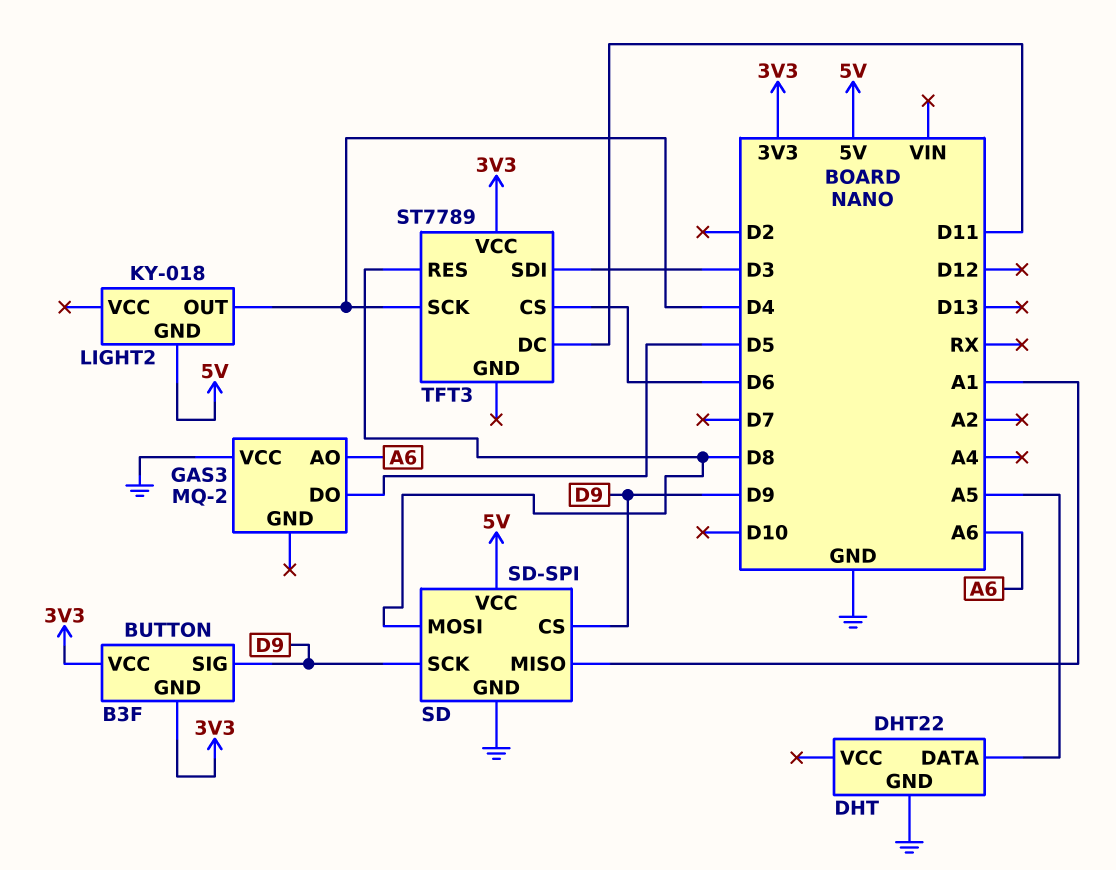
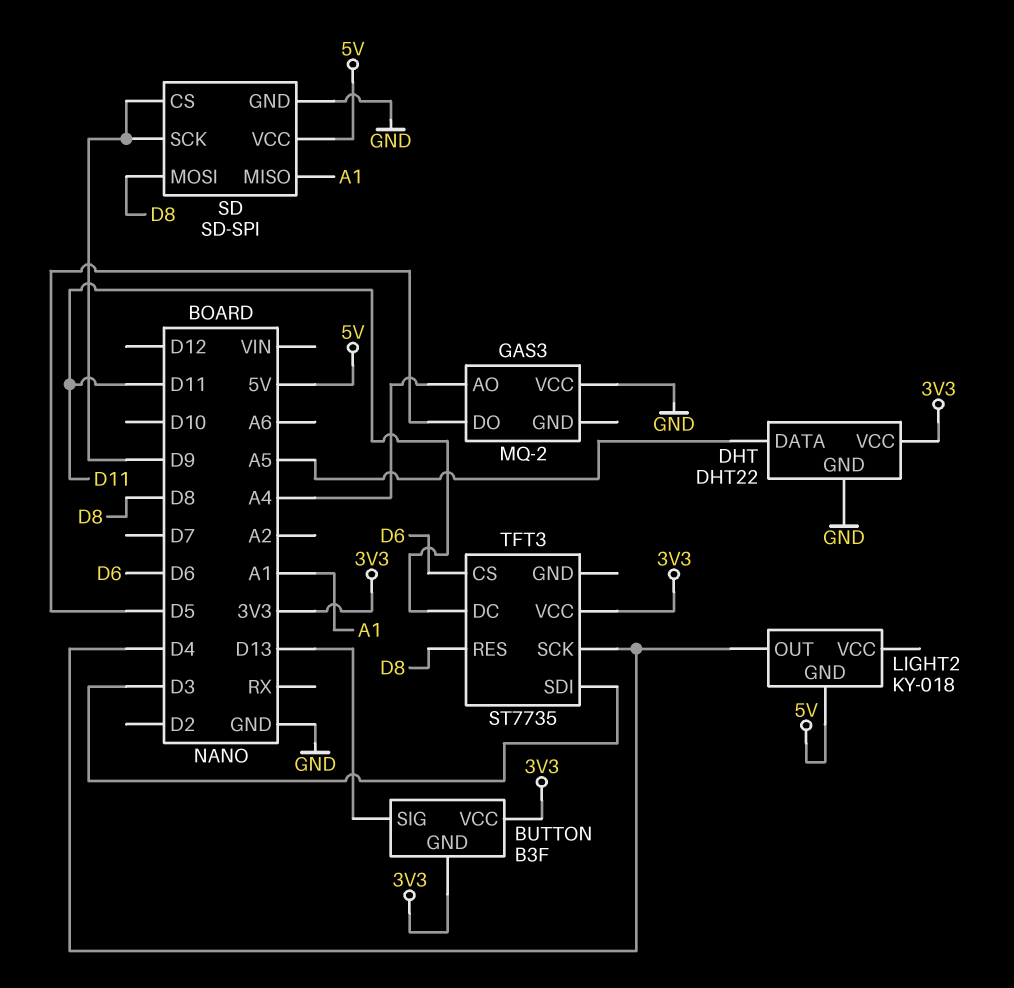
BUTTON pin SIG: D9 -> D13
DHT pin VCC: none -> 3V3
GAS3 pin AO: A6 -> A4
TFT3: ST7789 -> ST7735

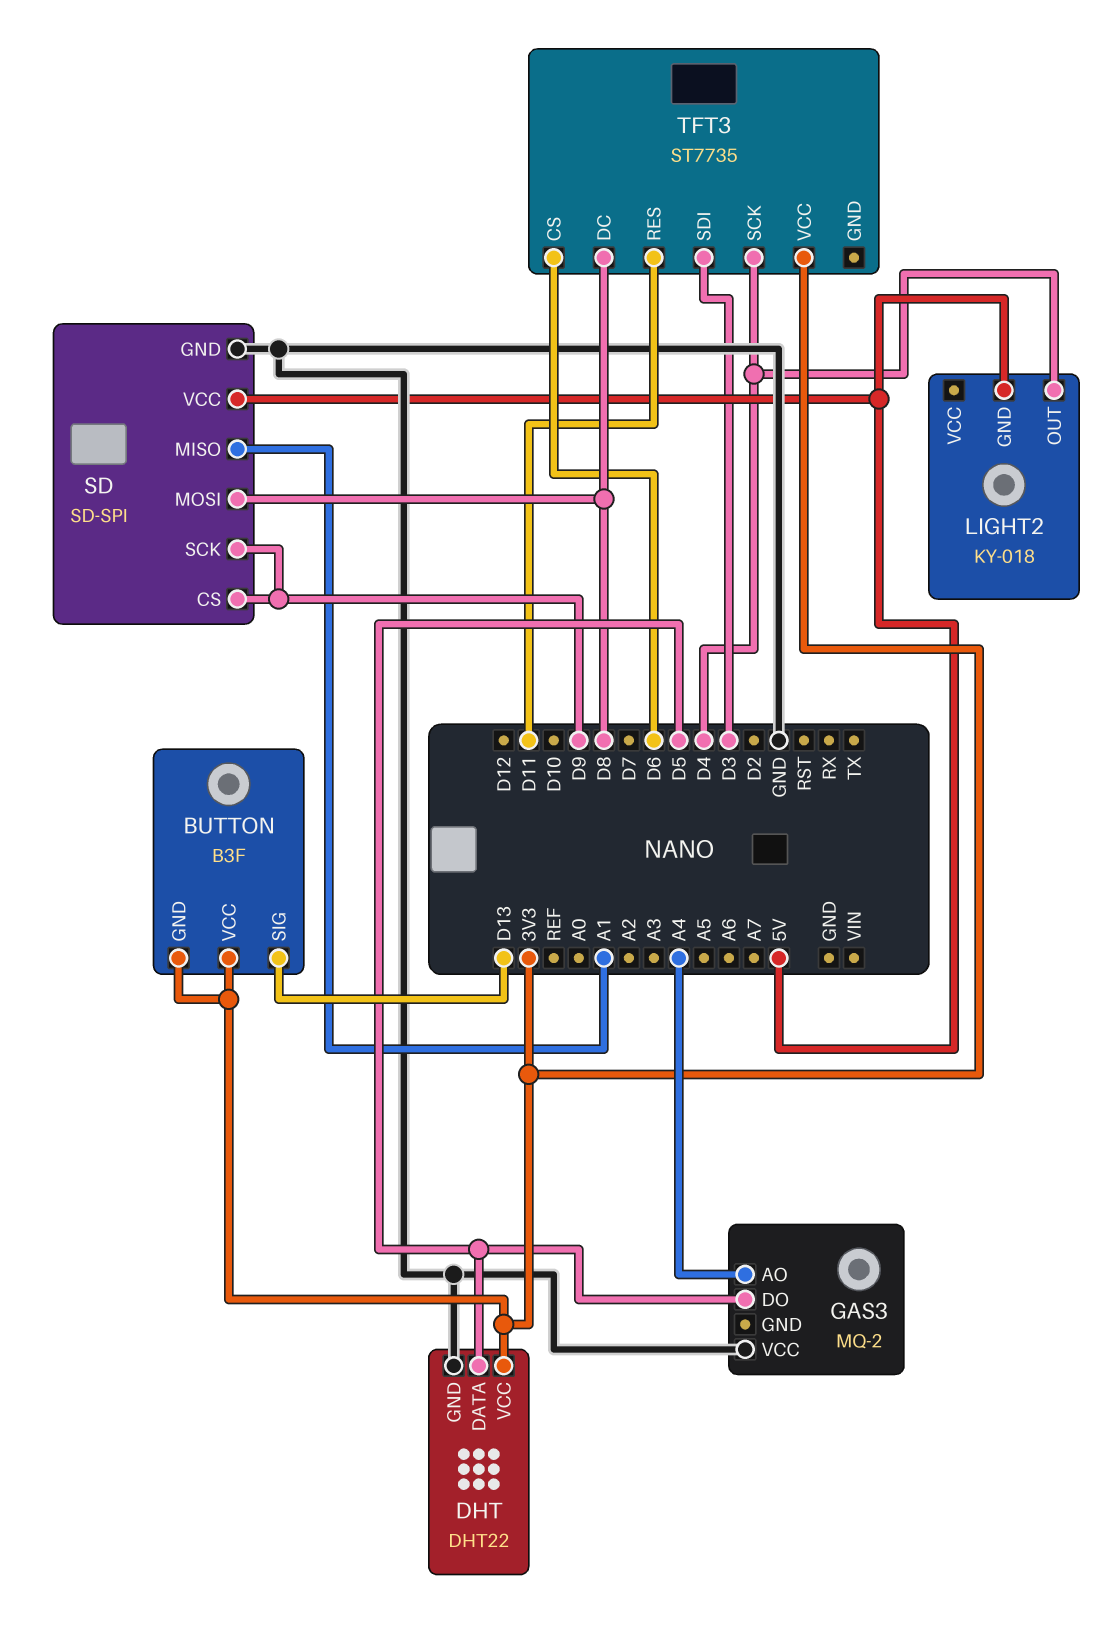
DHT pin DATA: A5 -> D5
TFT3 pin DC: D11 -> D8
TFT3 pin RES: D8 -> D11

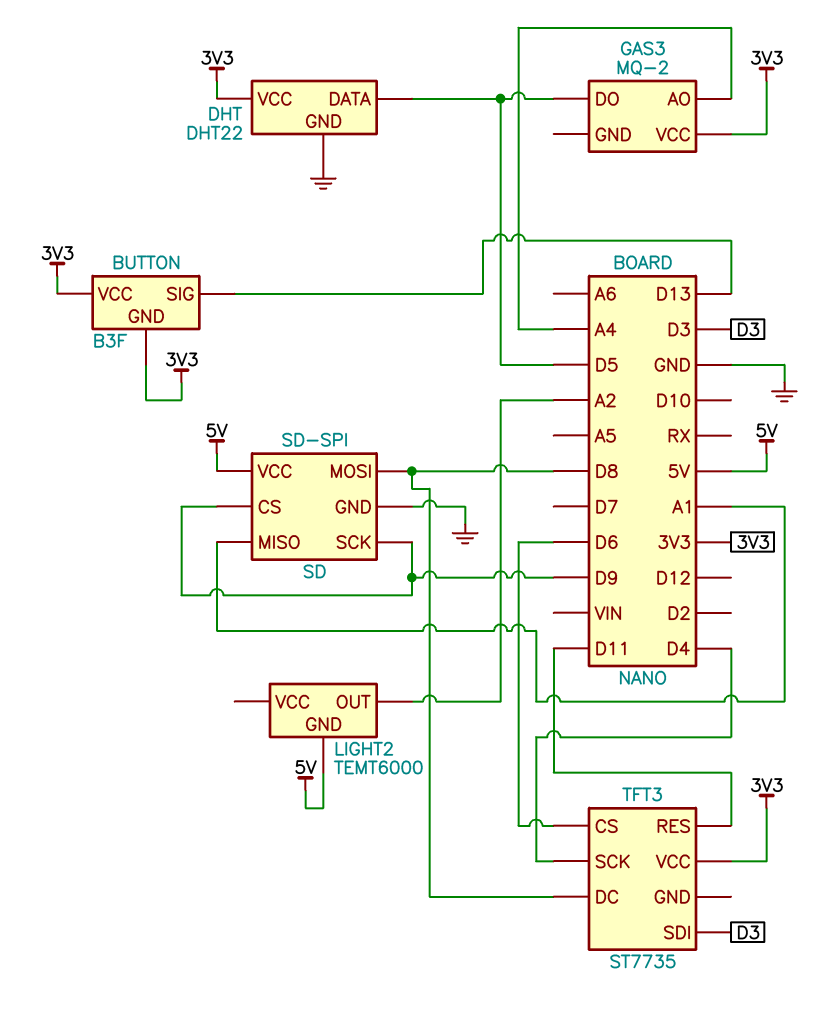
GAS3 pin VCC: GND -> 3V3
LIGHT2: KY-018 -> TEMT6000
LIGHT2 pin OUT: D4 -> A2

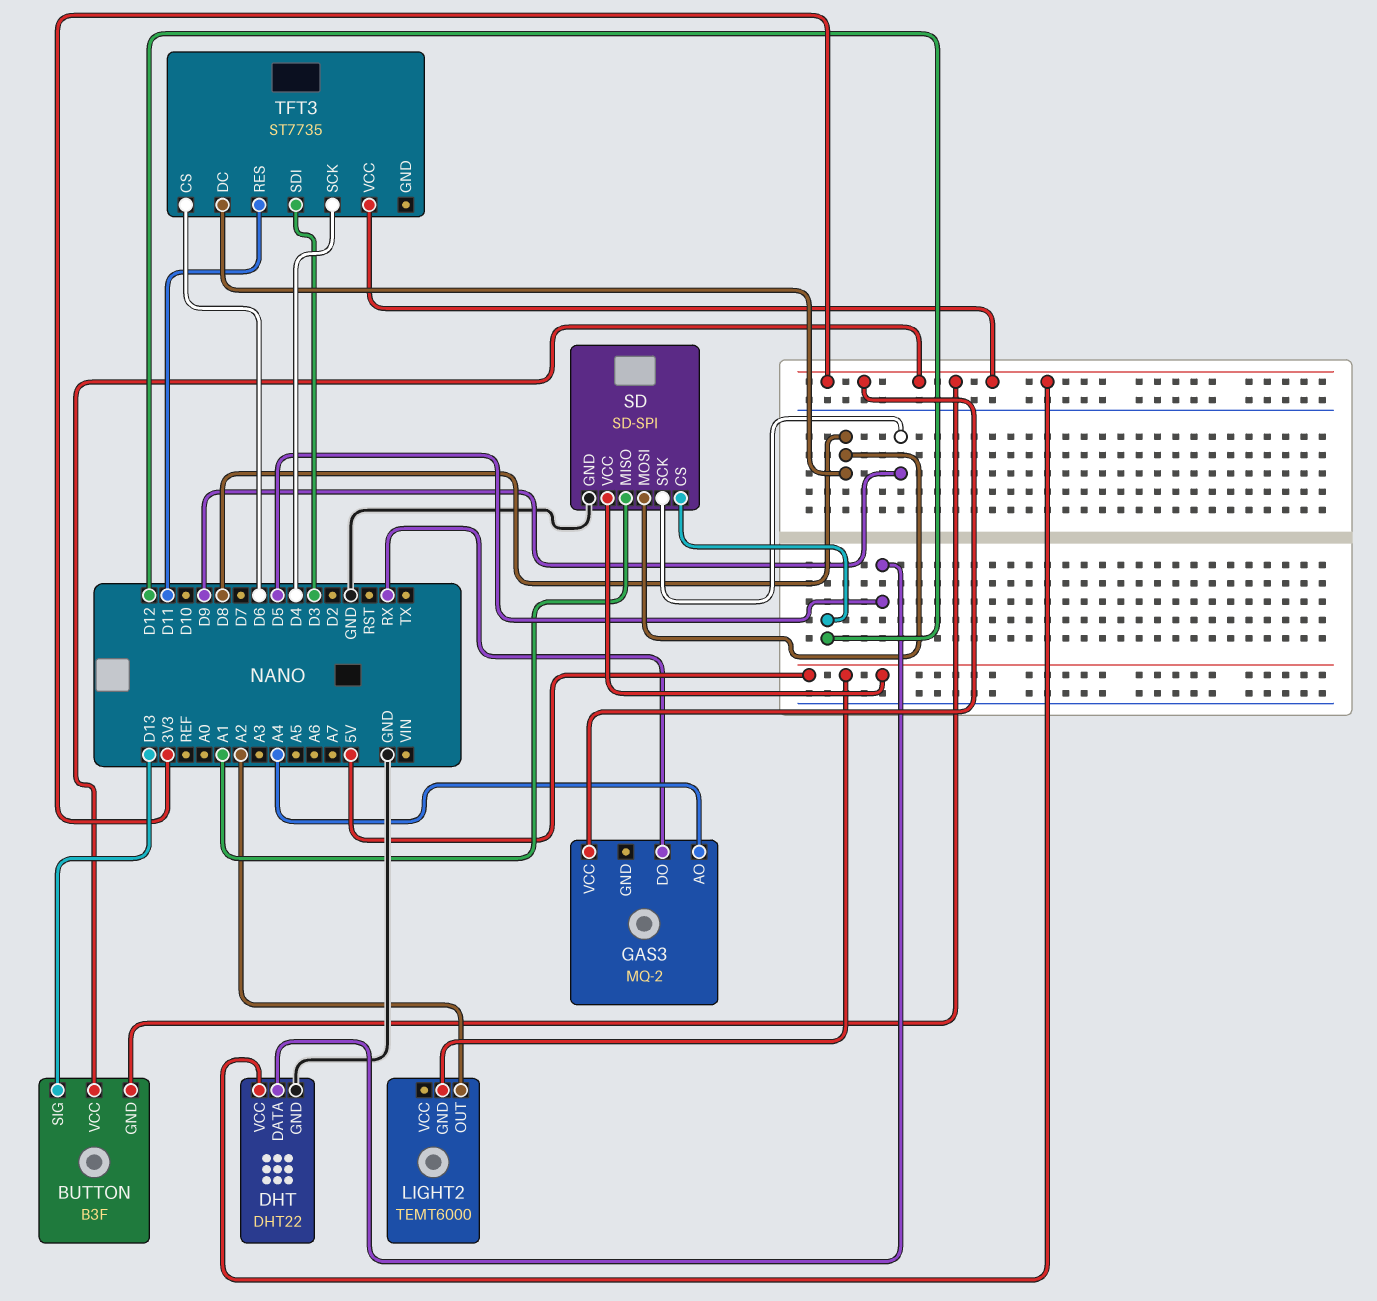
GAS3 pin DO: D5 -> RX
SD pin CS: D9 -> D12

